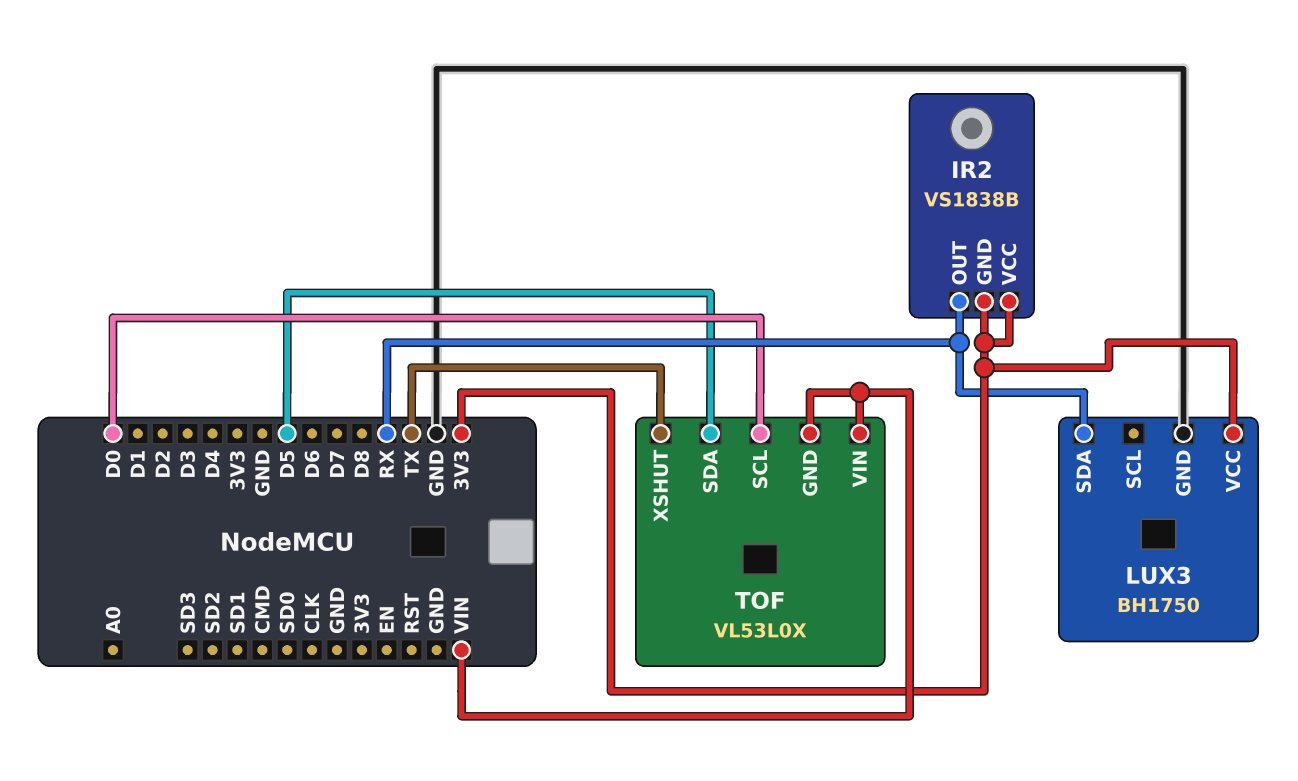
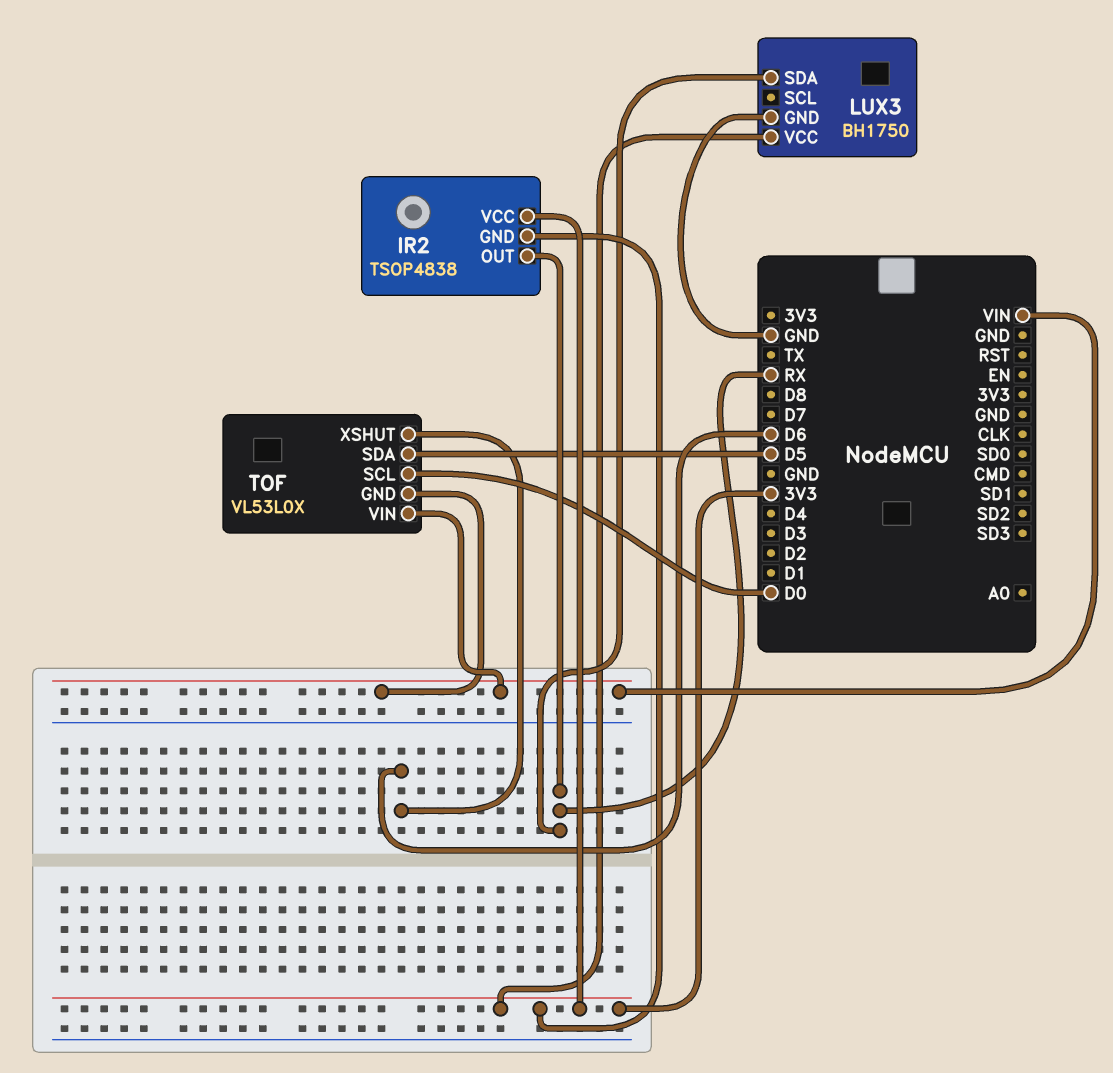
IR2: VS1838B -> TSOP4838
TOF pin XSHUT: TX -> D6

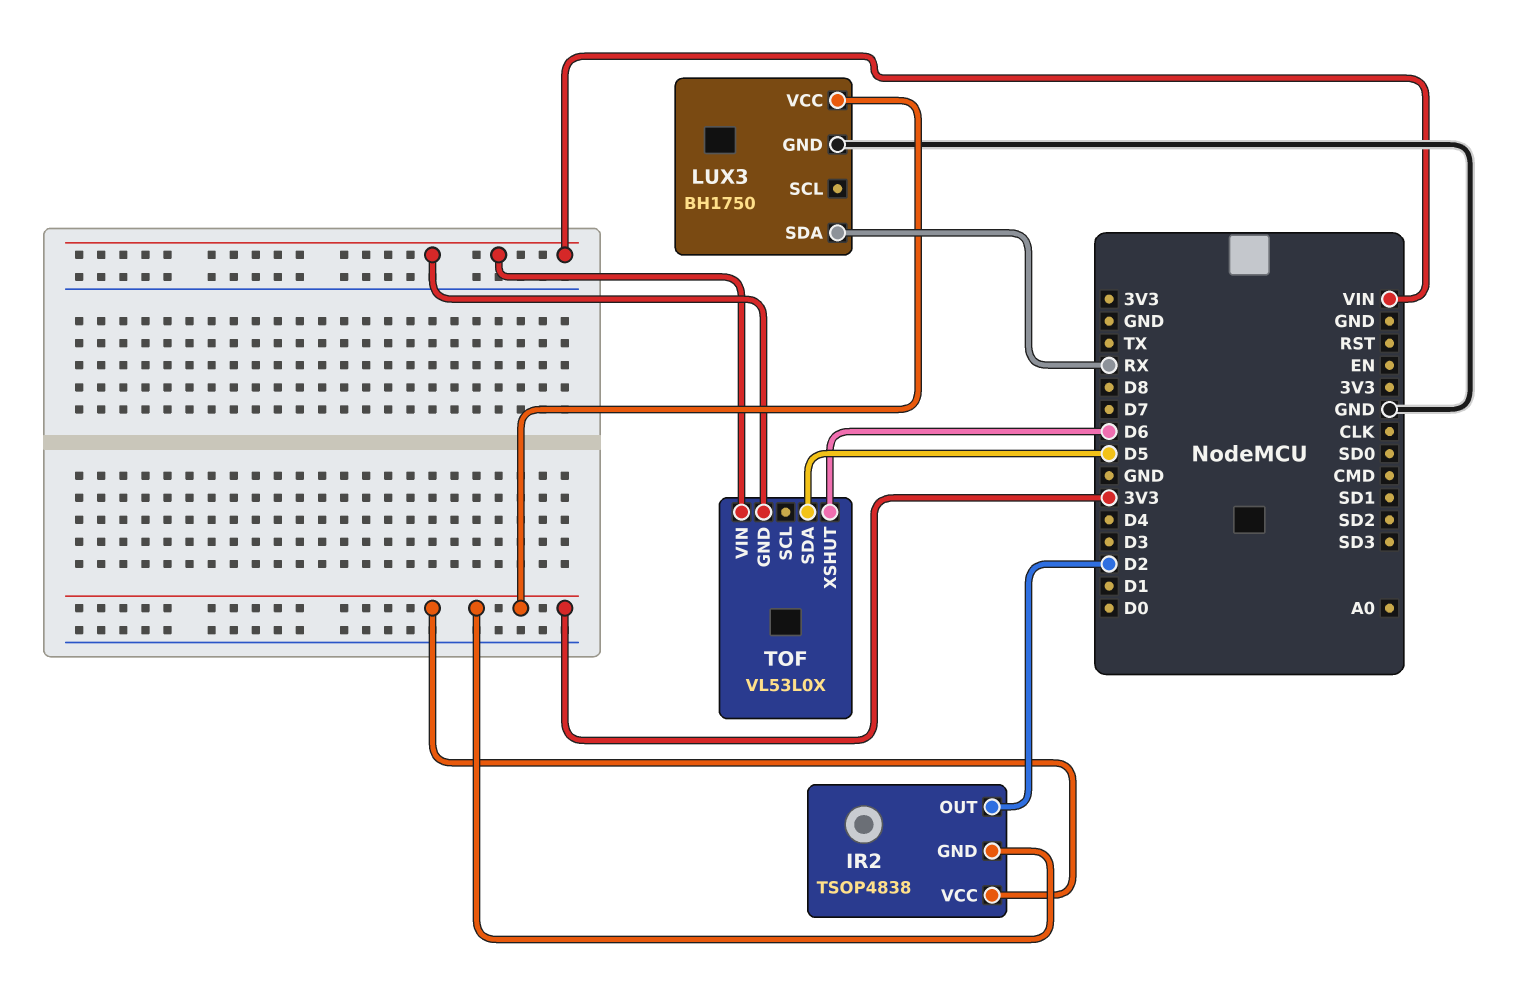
IR2 pin OUT: RX -> D2
TOF pin SCL: D0 -> none

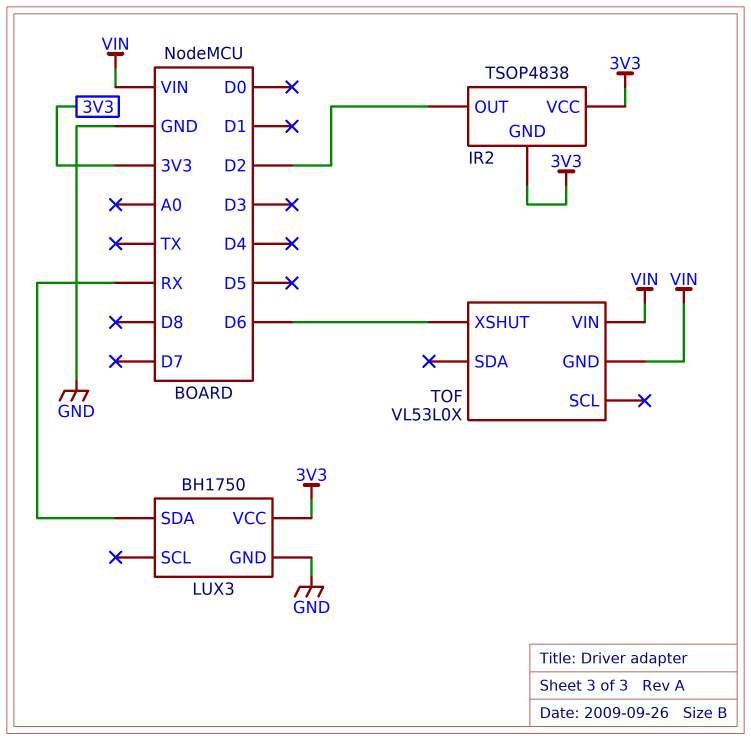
TOF pin SDA: D5 -> none

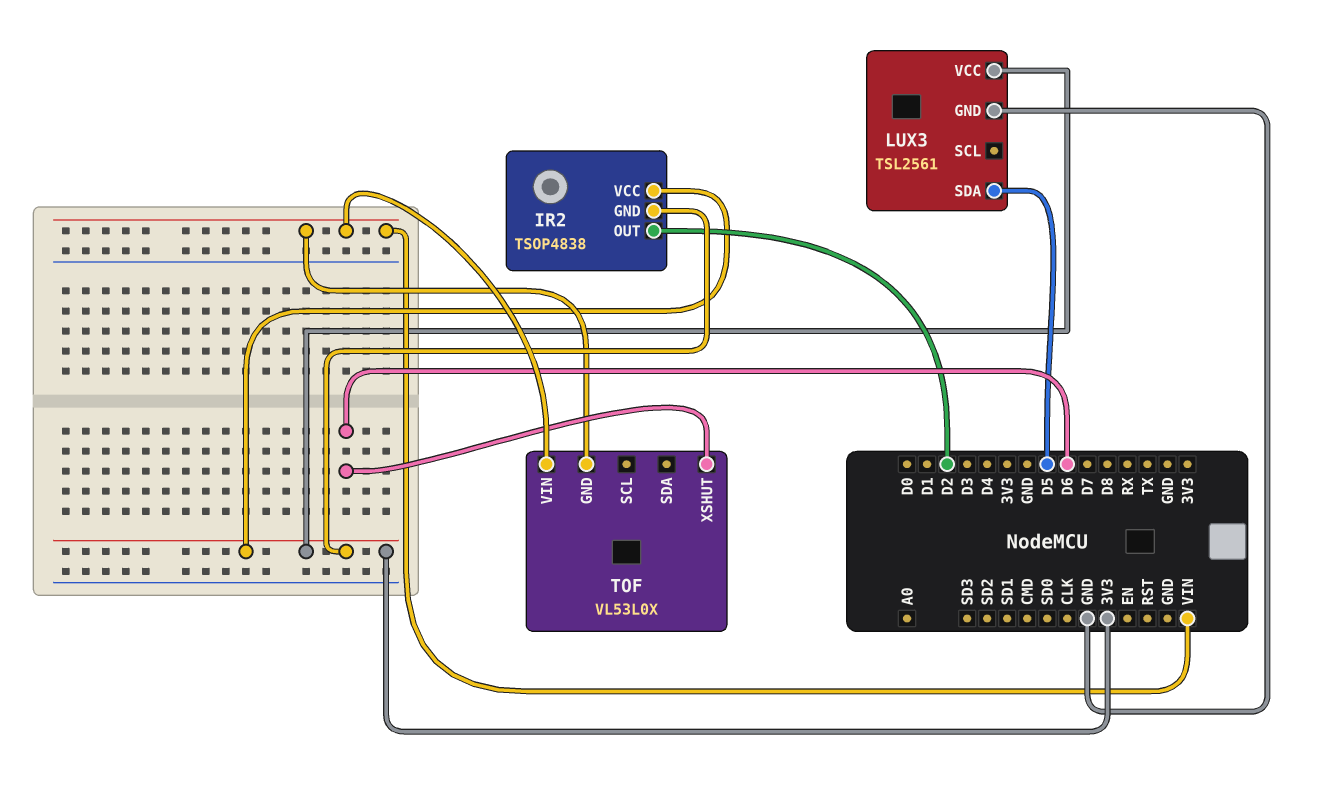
LUX3: BH1750 -> TSL2561
LUX3 pin SDA: RX -> D5

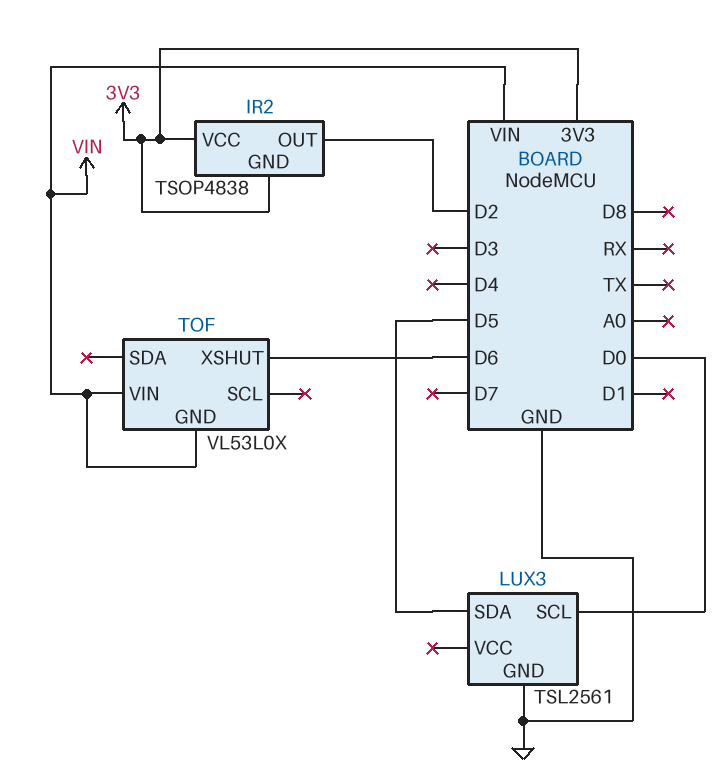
LUX3 pin SCL: none -> D0
LUX3 pin VCC: 3V3 -> none

